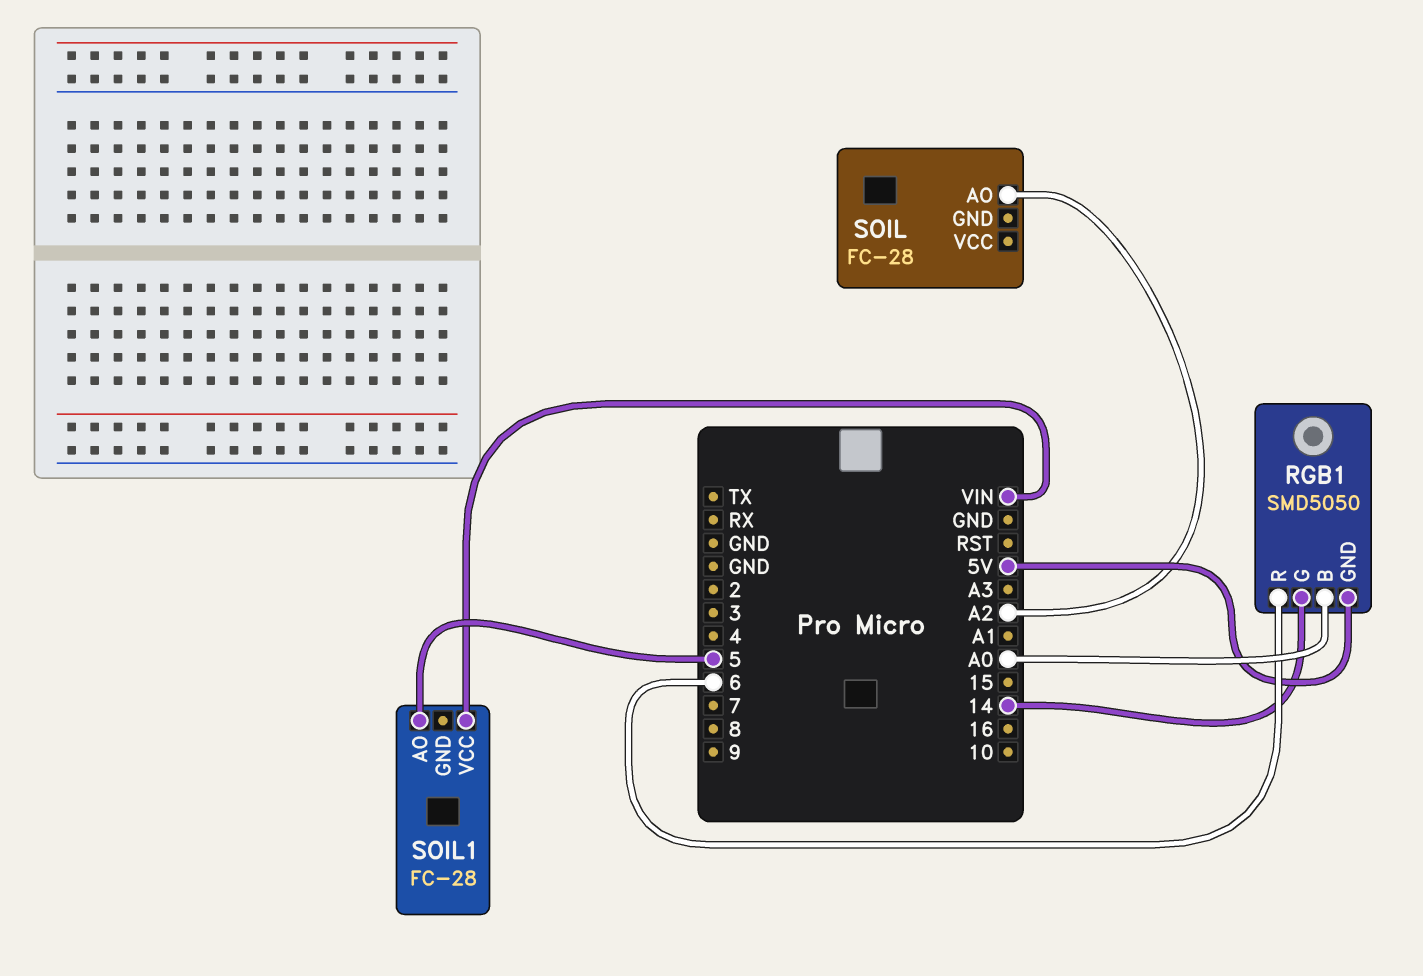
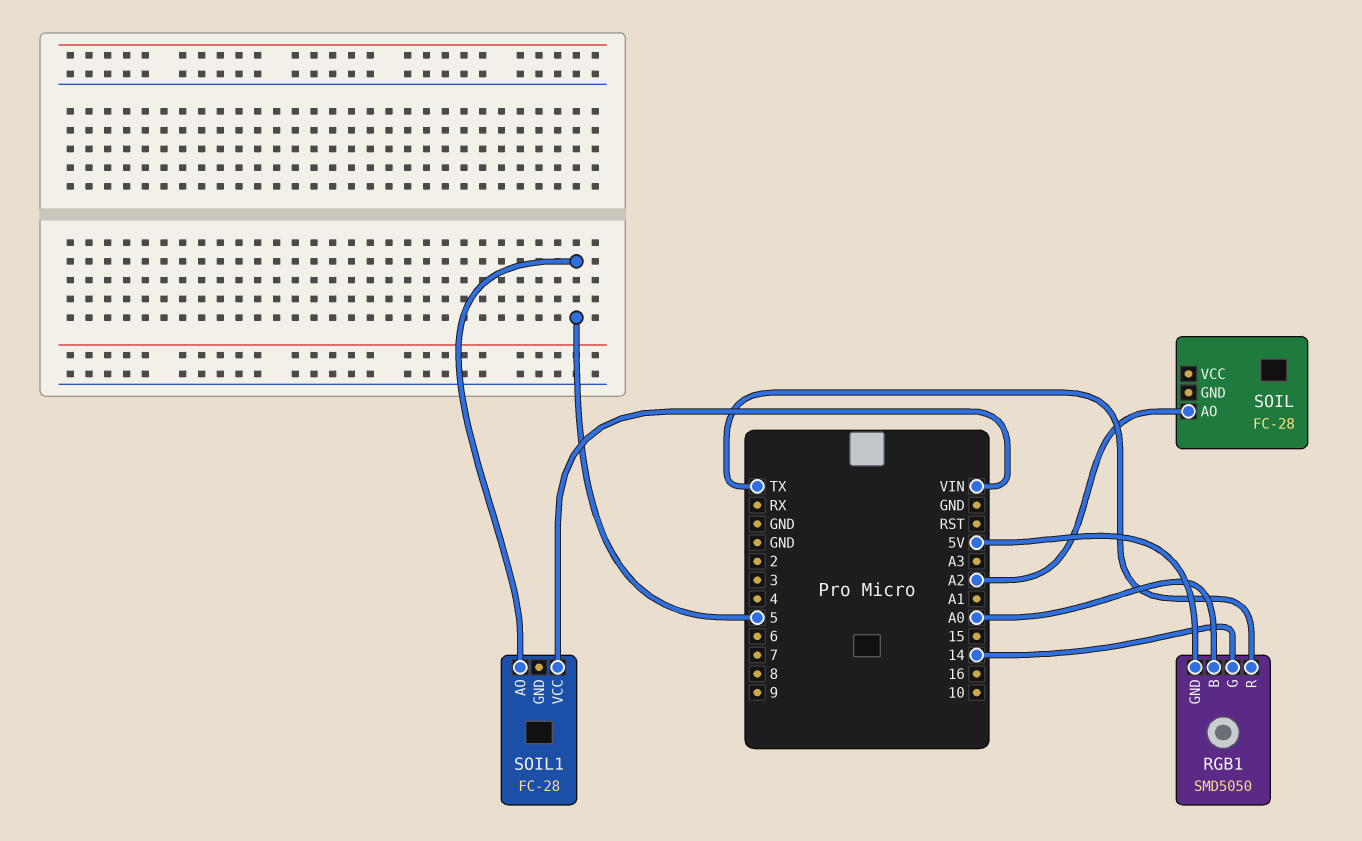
RGB1 pin R: 6 -> TX

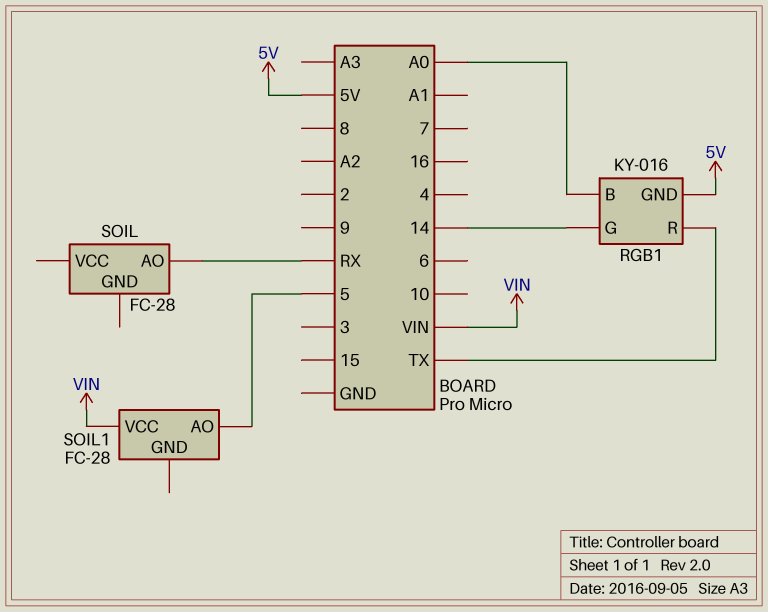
RGB1: SMD5050 -> KY-016
SOIL pin AO: A2 -> RX

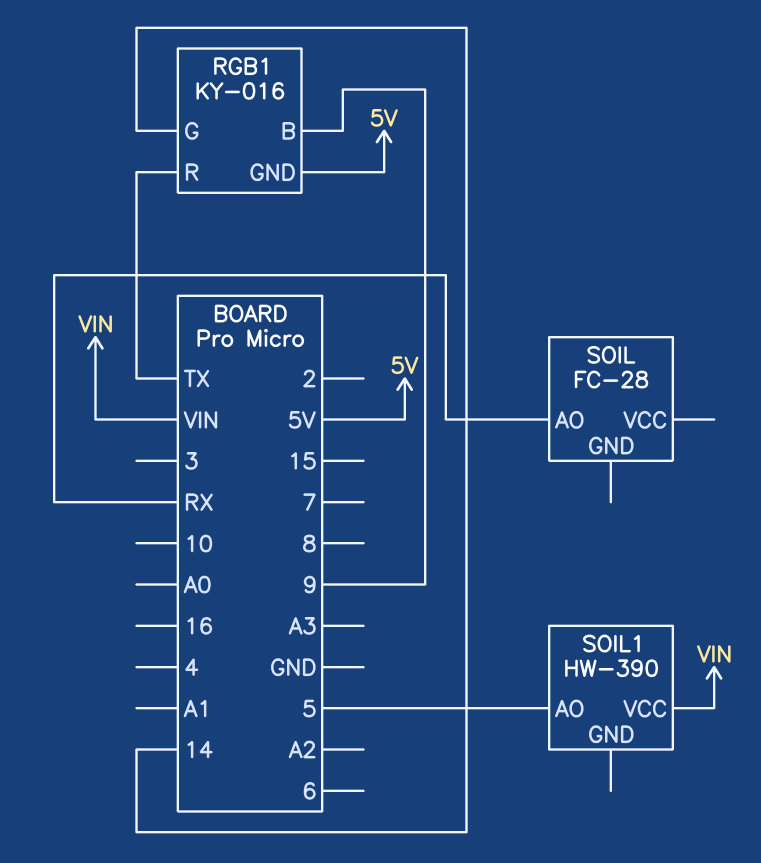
RGB1 pin B: A0 -> 9
SOIL1: FC-28 -> HW-390

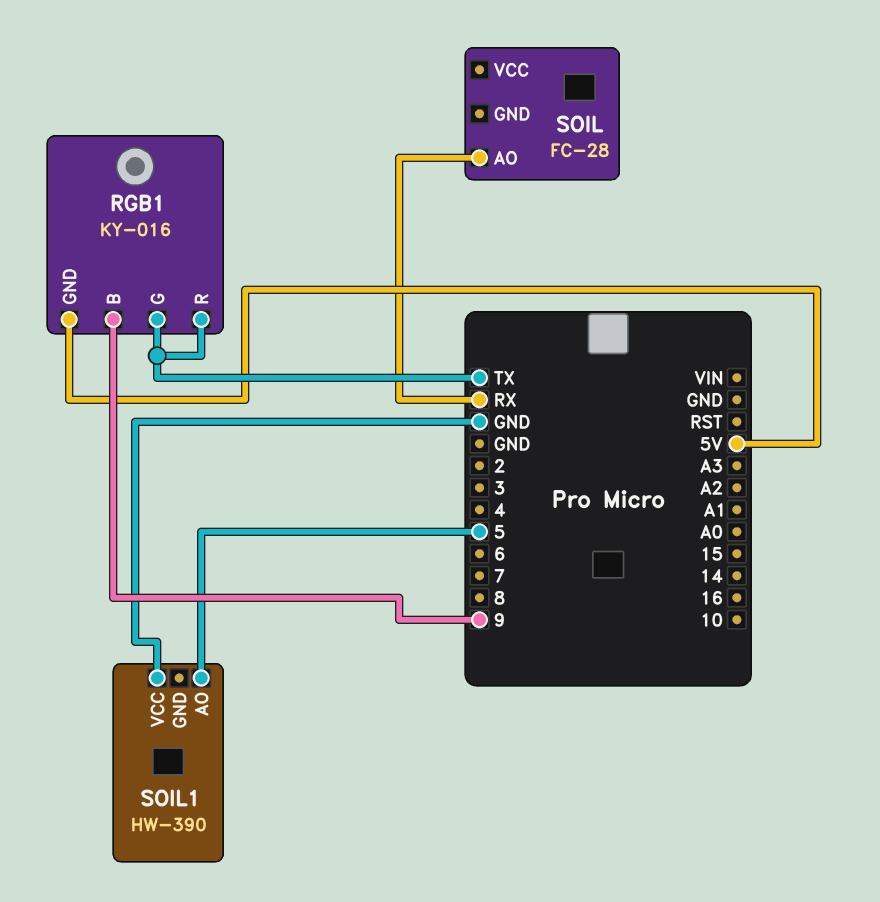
RGB1 pin G: 14 -> TX
SOIL1 pin VCC: VIN -> GND

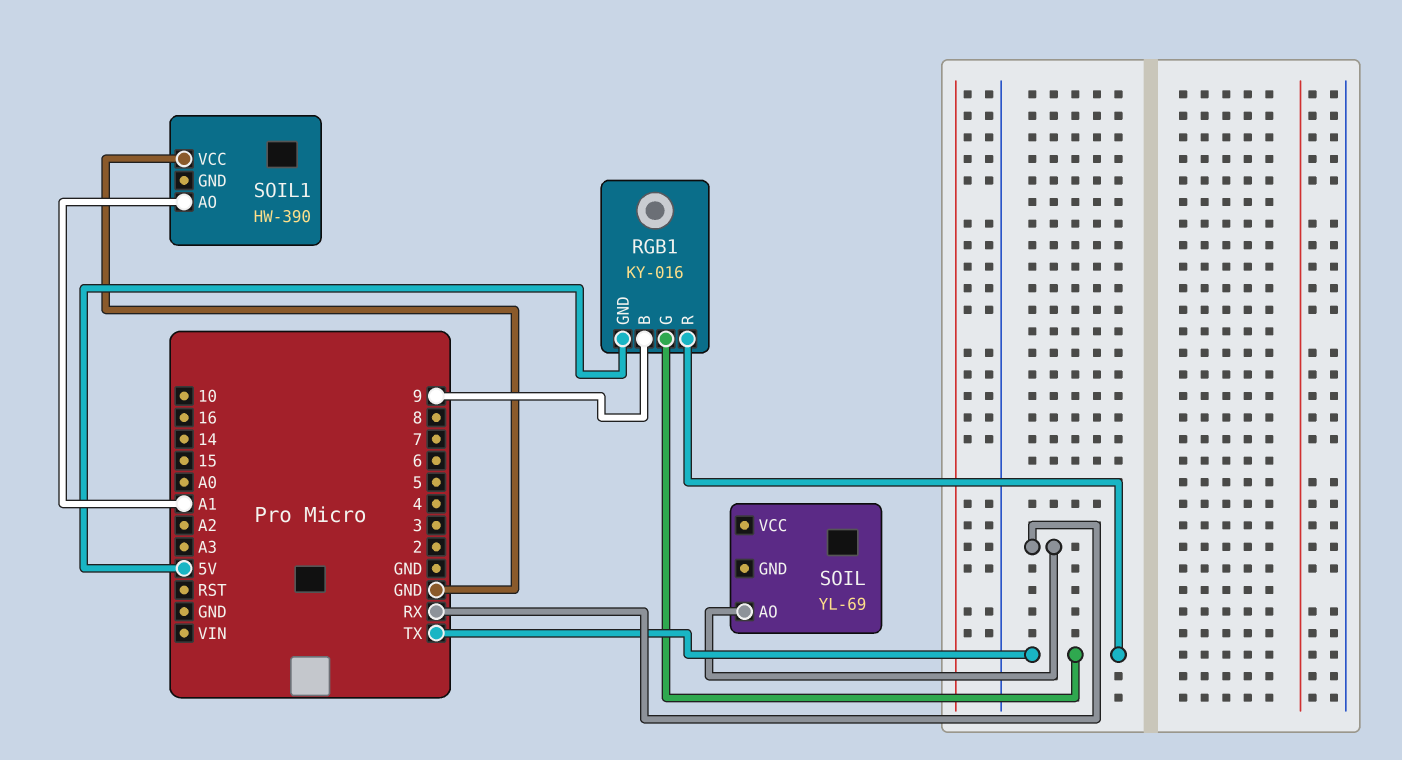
SOIL: FC-28 -> YL-69
SOIL1 pin AO: 5 -> A1

